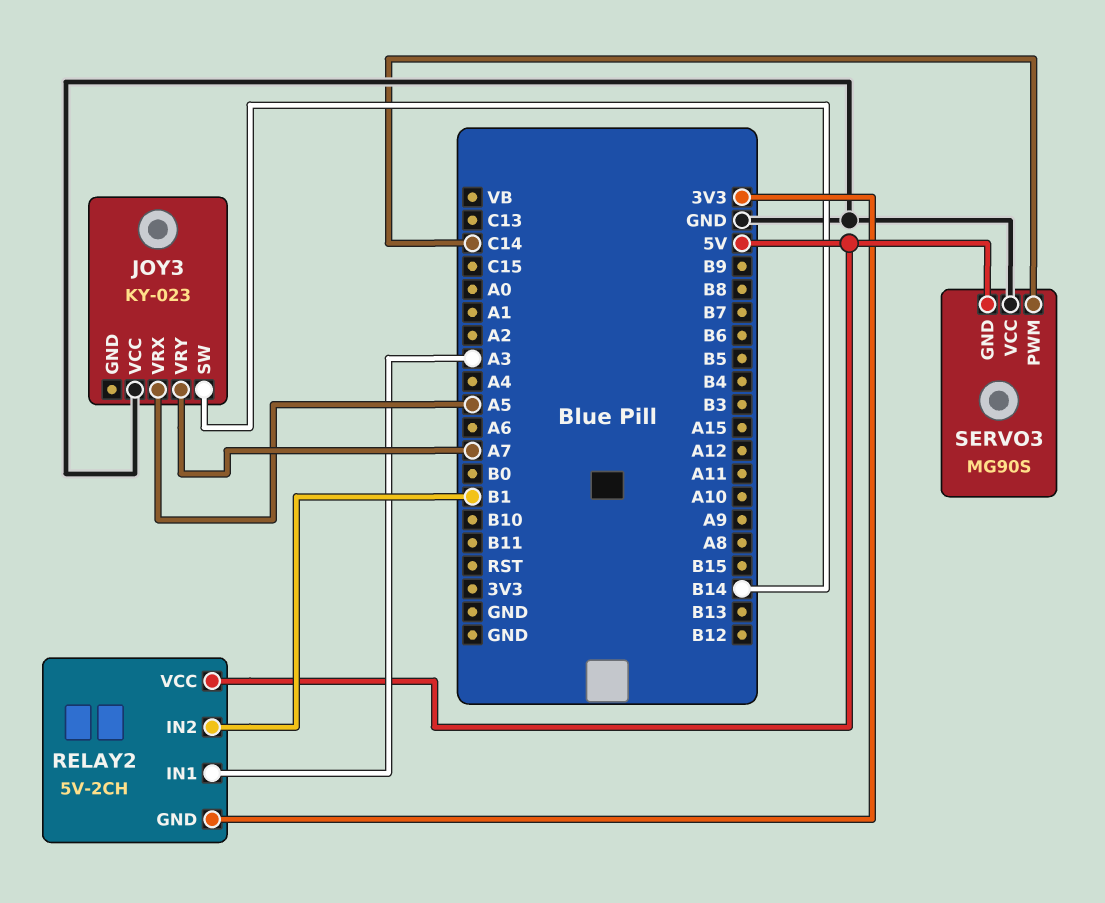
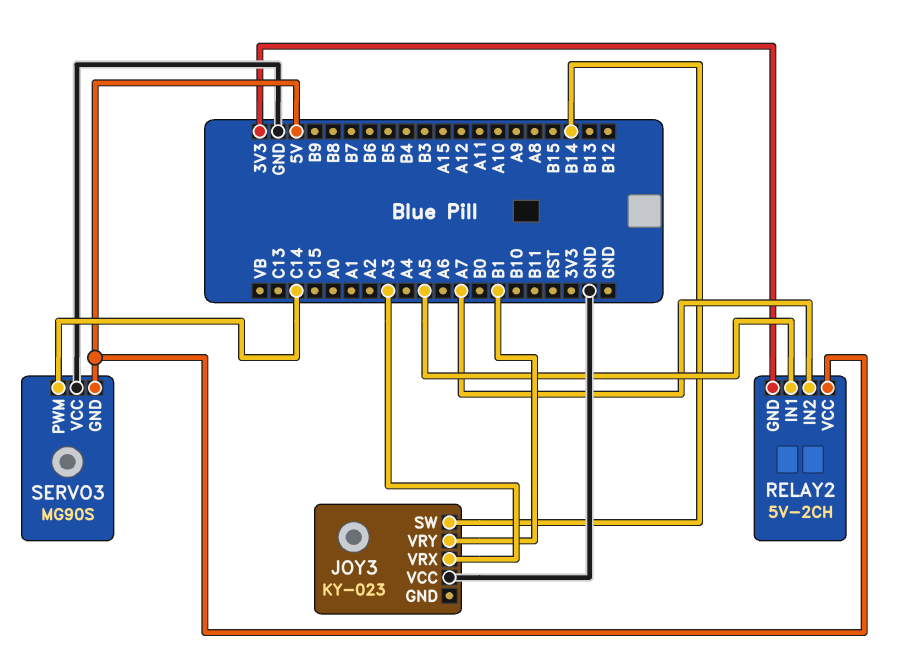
JOY3 pin VRX: A5 -> A3
JOY3 pin VRY: A7 -> B1
RELAY2 pin IN1: A3 -> A5
RELAY2 pin IN2: B1 -> A7

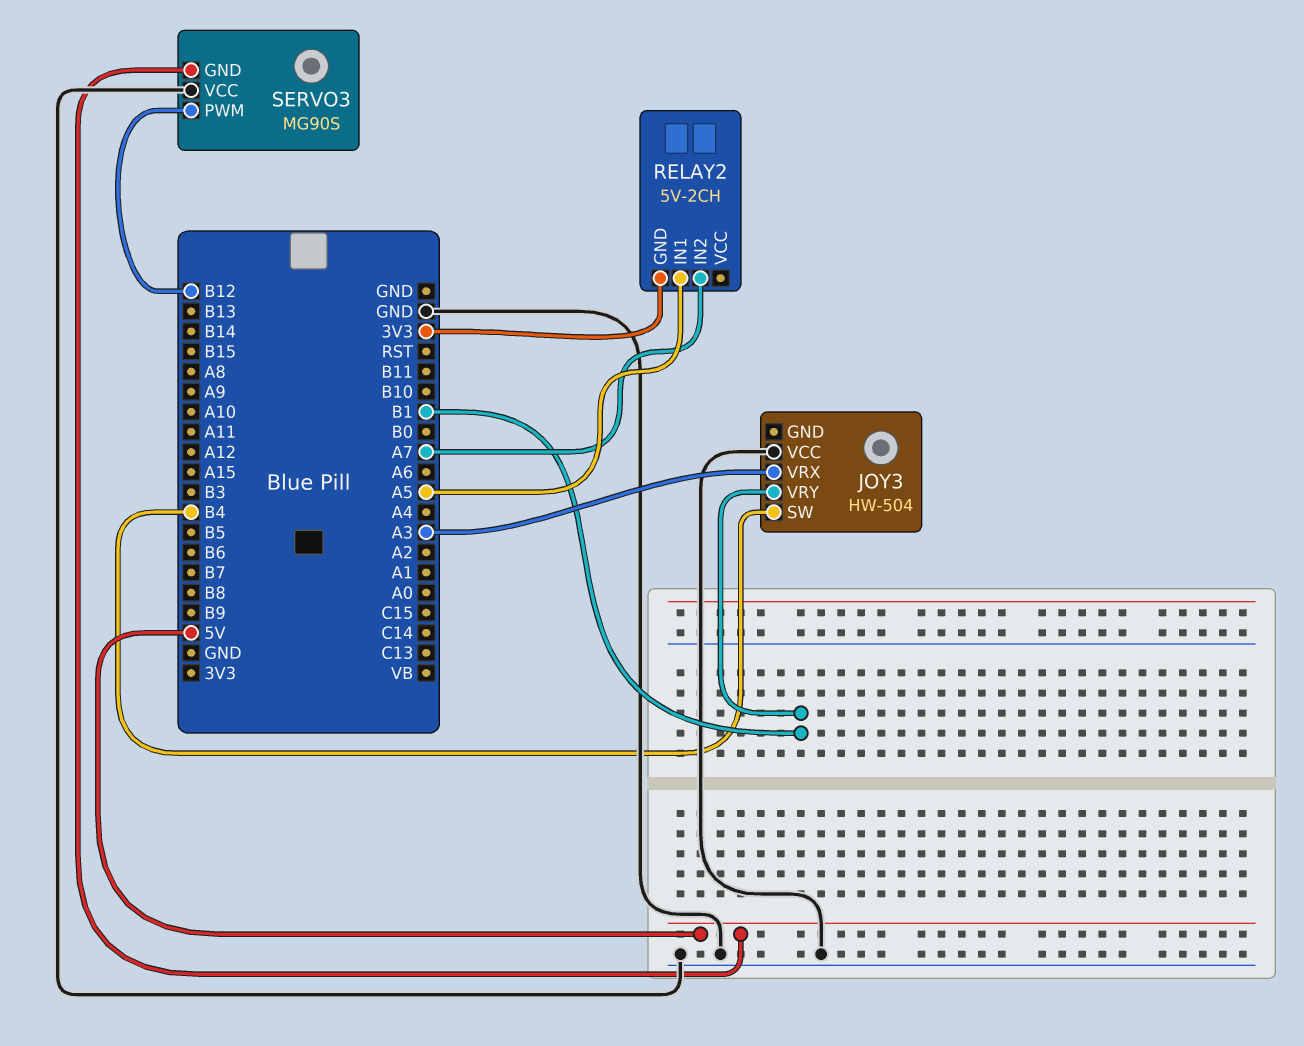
JOY3: KY-023 -> HW-504
JOY3 pin SW: B14 -> B4
RELAY2 pin VCC: 5V -> none
SERVO3 pin PWM: C14 -> B12

